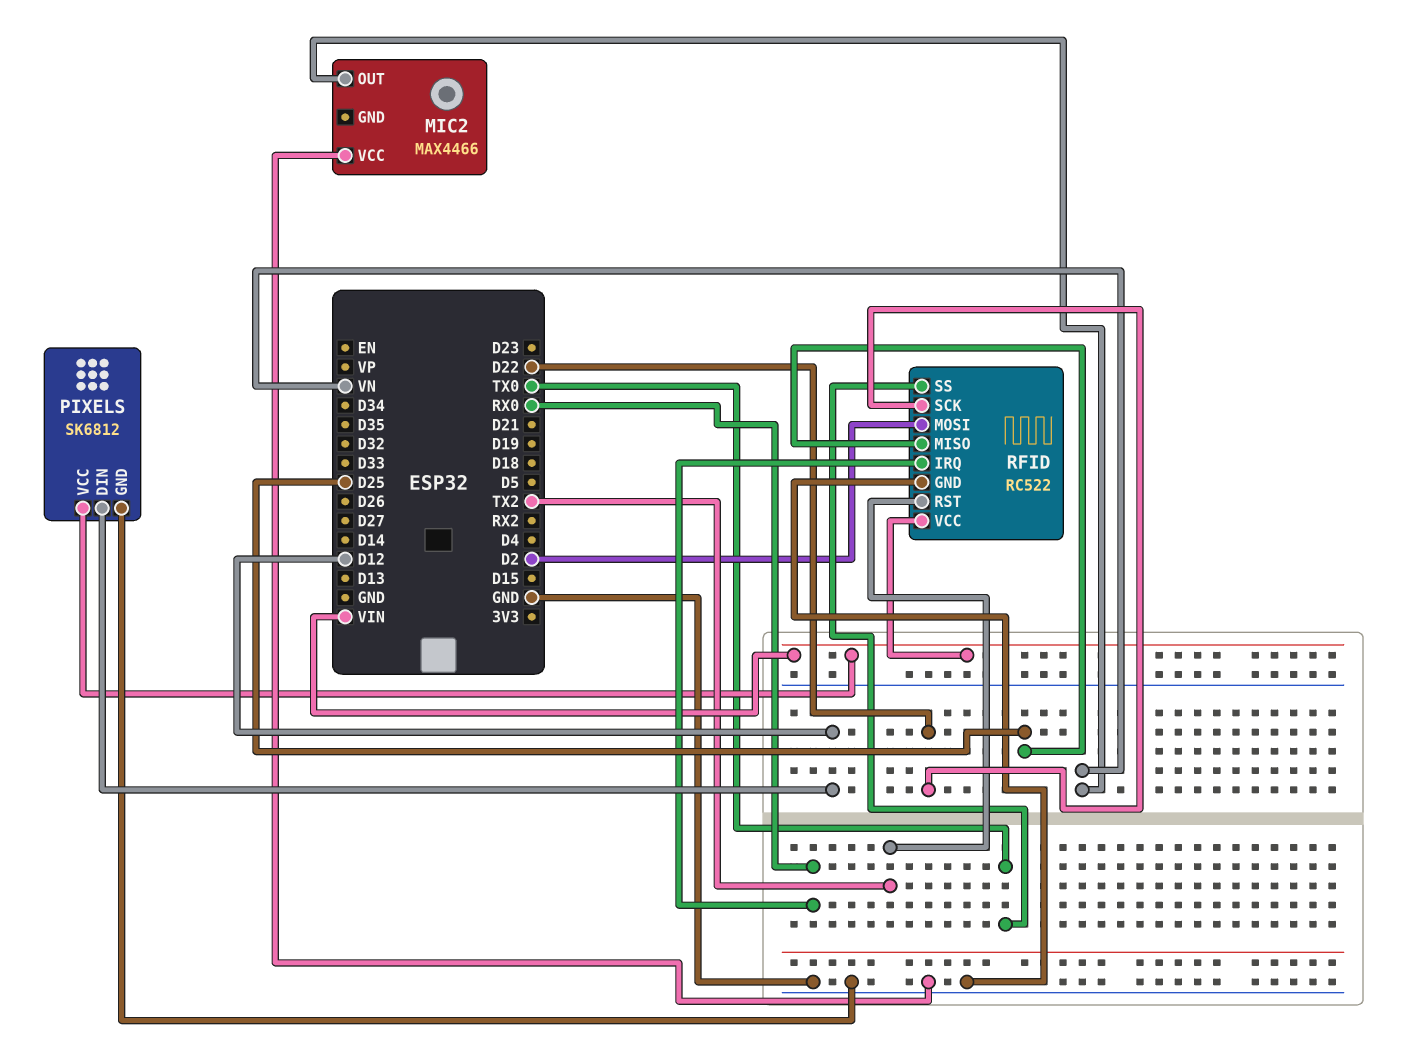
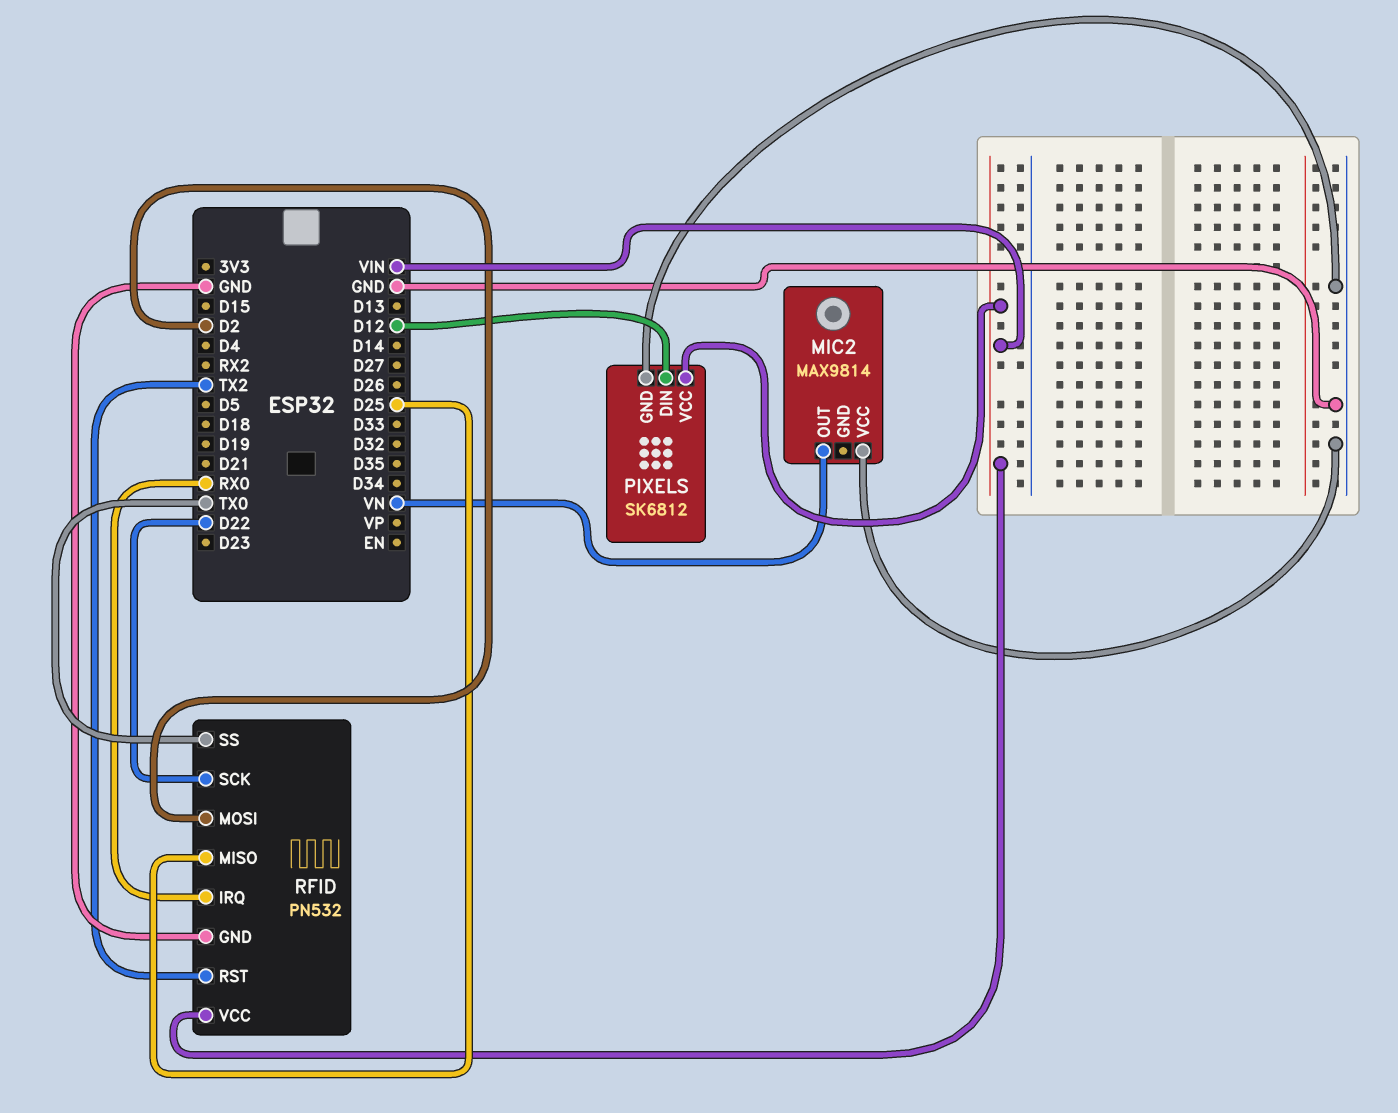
MIC2: MAX4466 -> MAX9814
RFID: RC522 -> PN532

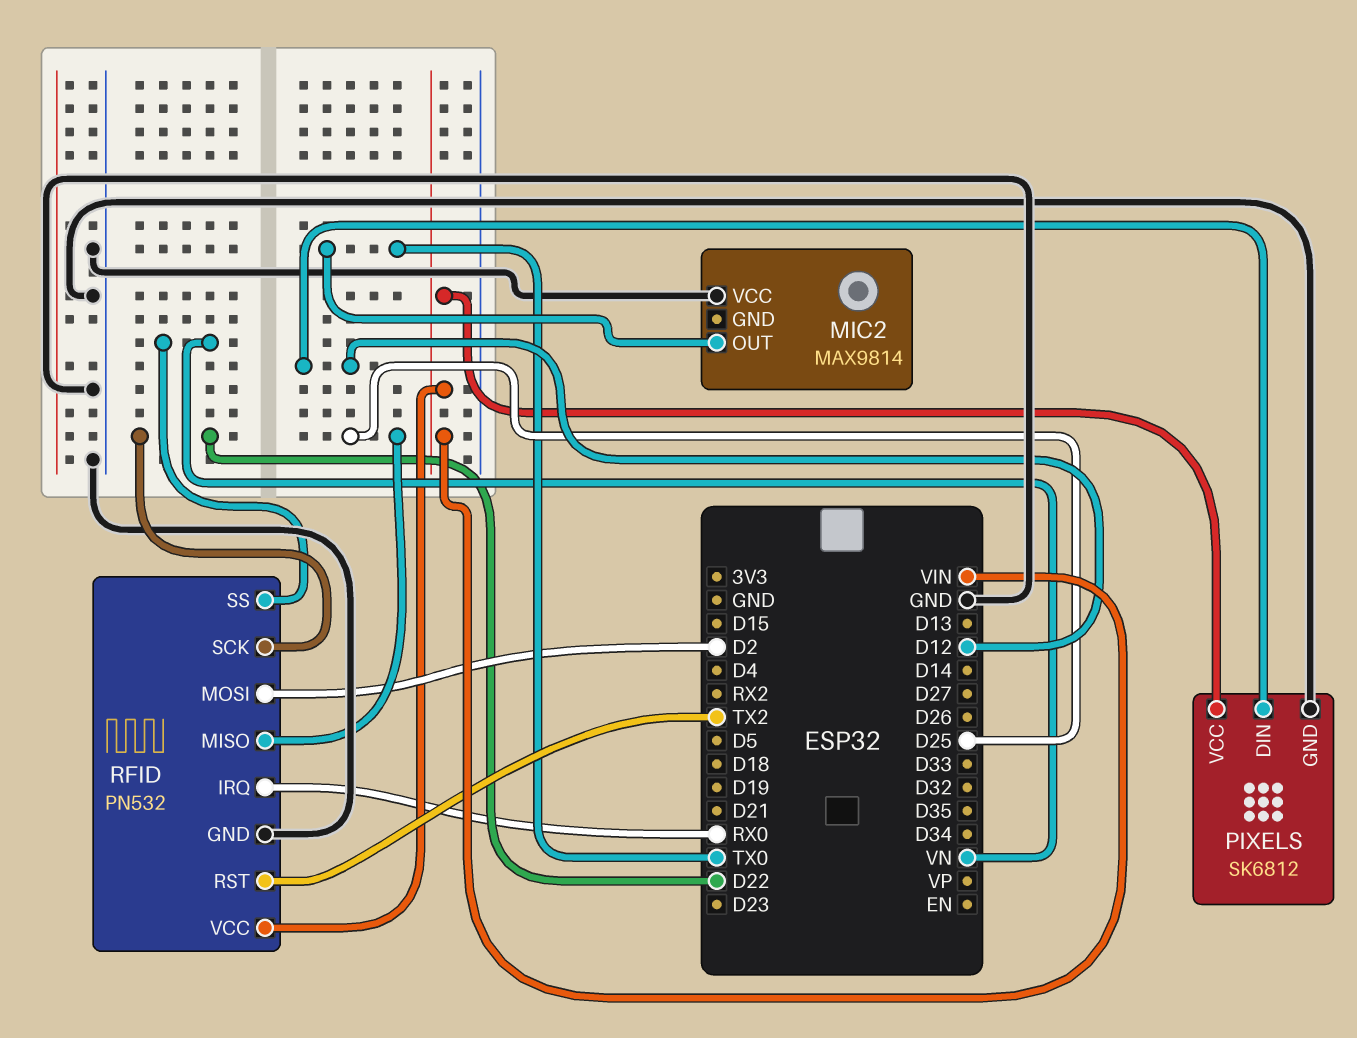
MIC2 pin OUT: VN -> TX0
RFID pin SS: TX0 -> VN

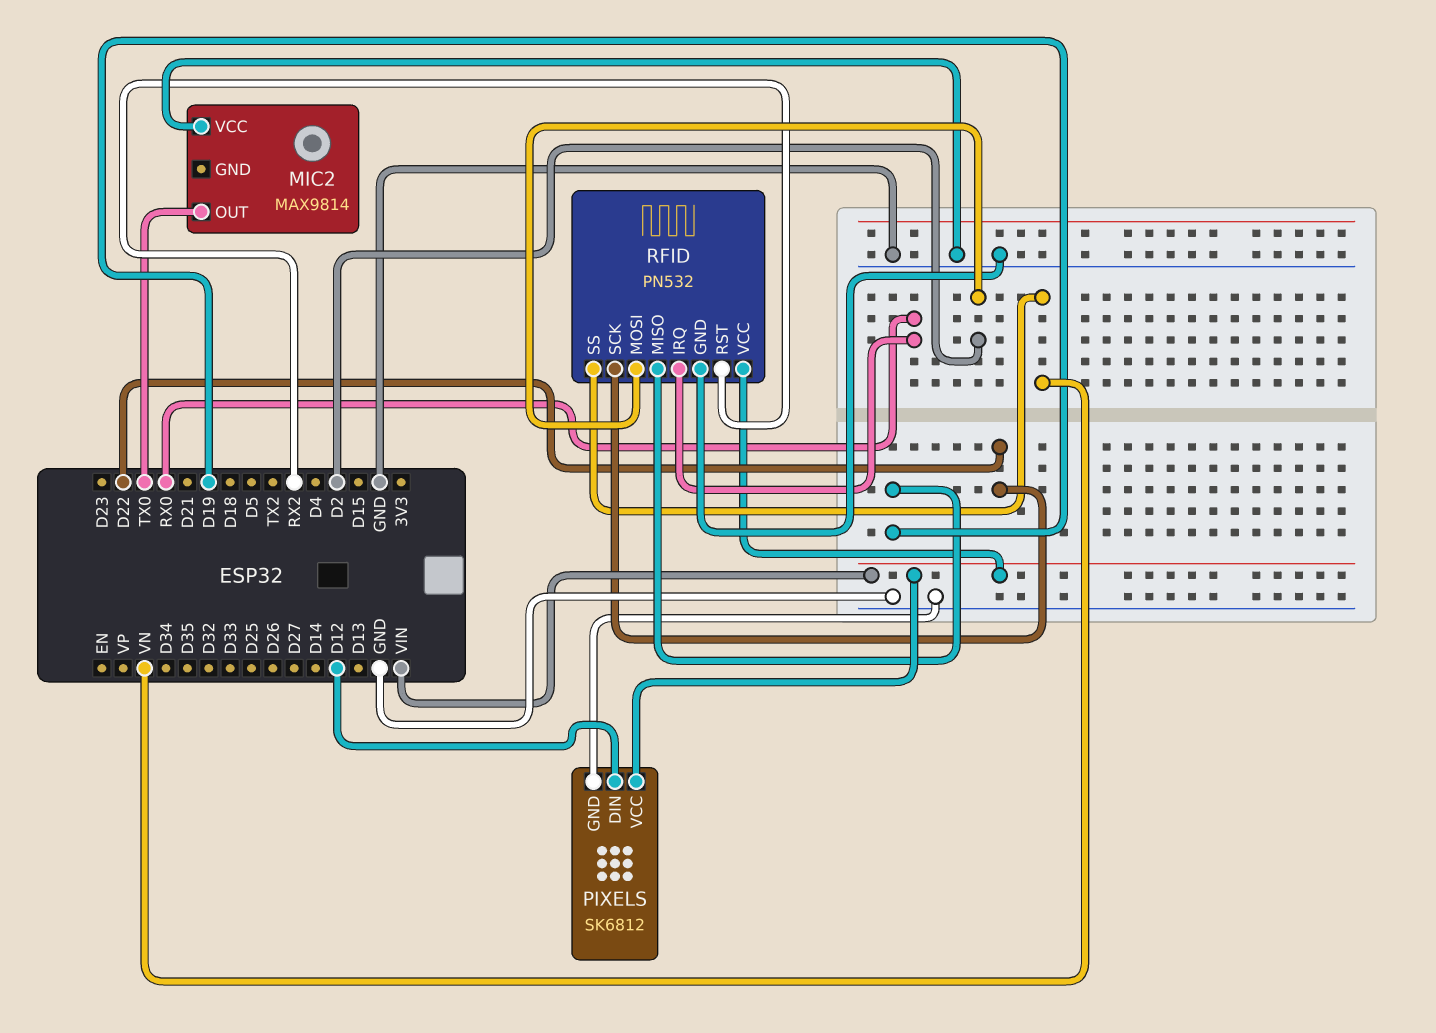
RFID pin MISO: D25 -> D19
RFID pin RST: TX2 -> RX2

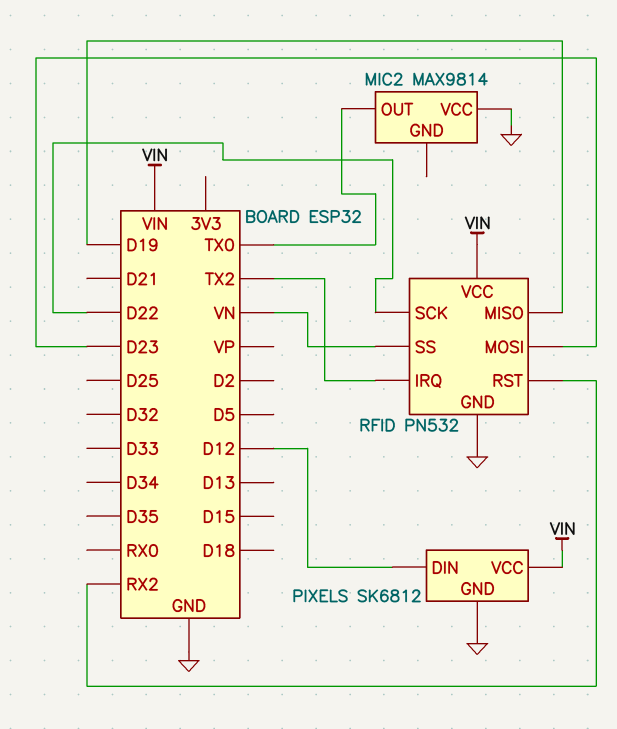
RFID pin IRQ: RX0 -> TX2
RFID pin MOSI: D2 -> D23

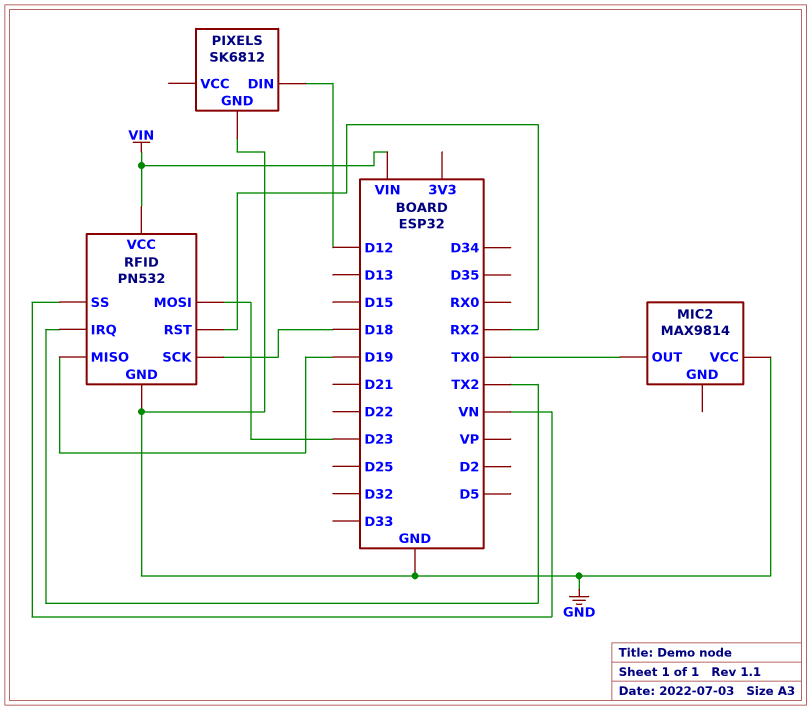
PIXELS pin VCC: VIN -> none
RFID pin SCK: D22 -> D18

